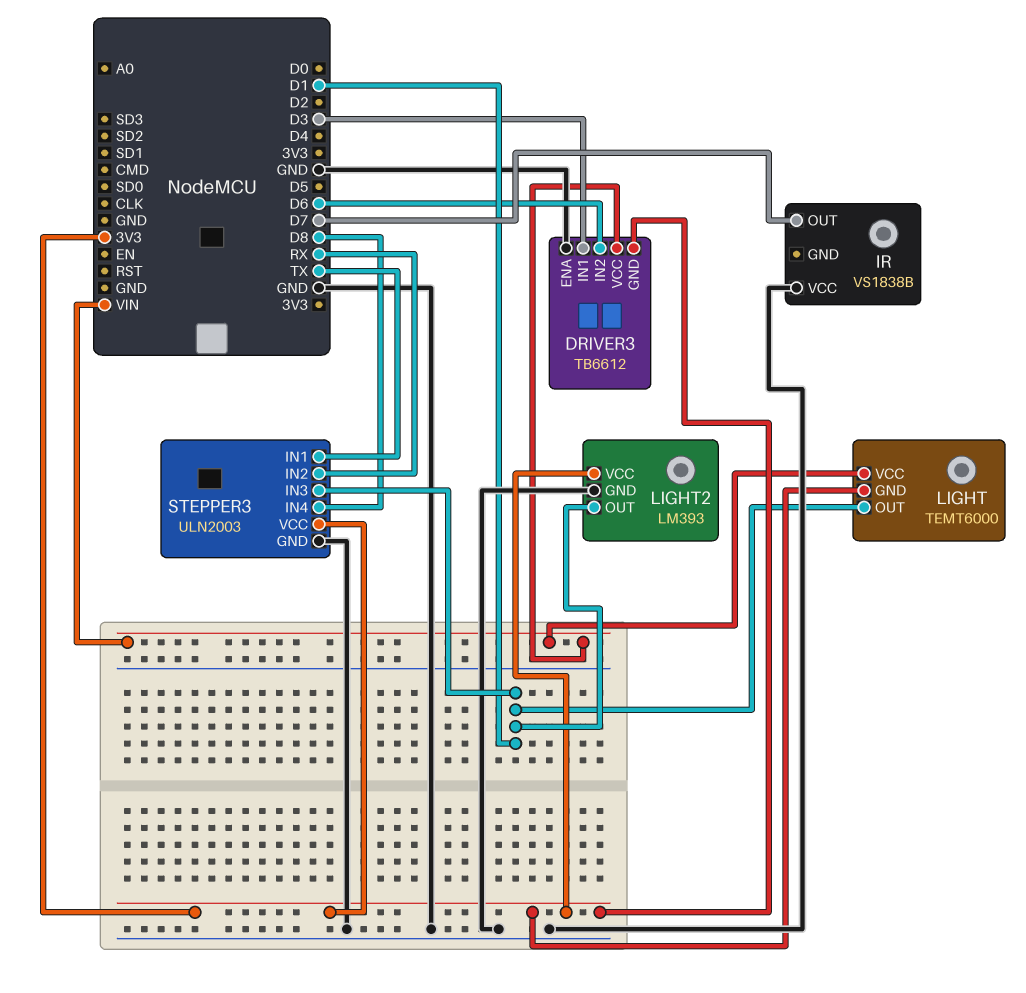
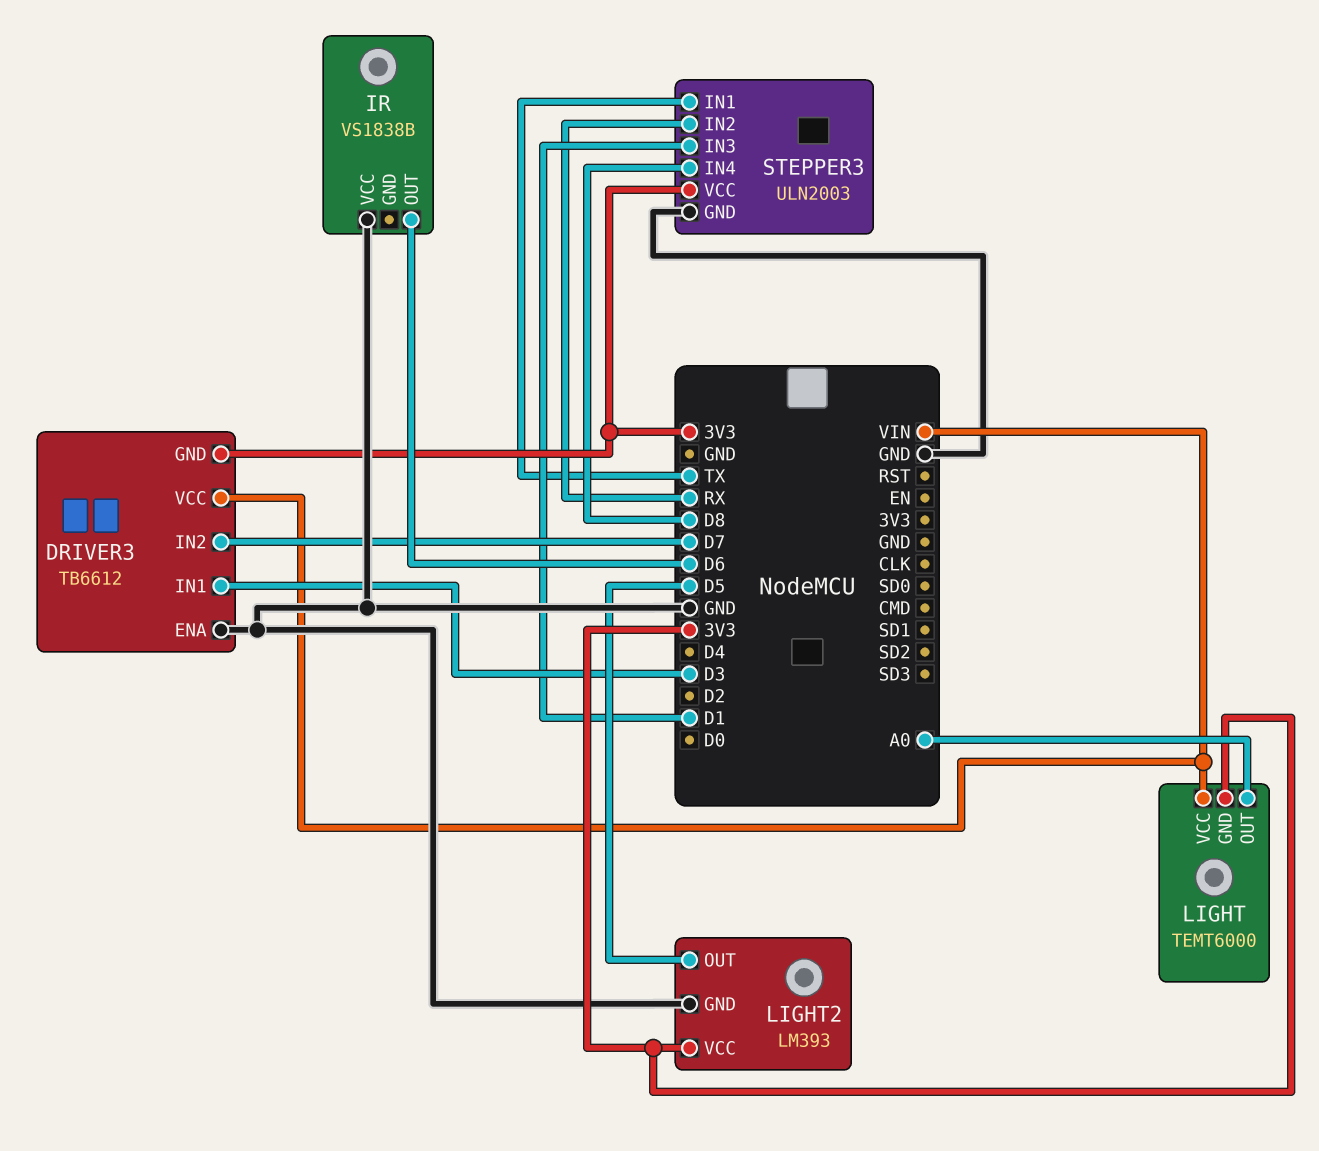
DRIVER3 pin IN2: D6 -> D7
IR pin OUT: D7 -> D6
LIGHT pin OUT: D1 -> A0
LIGHT2 pin OUT: D1 -> D5

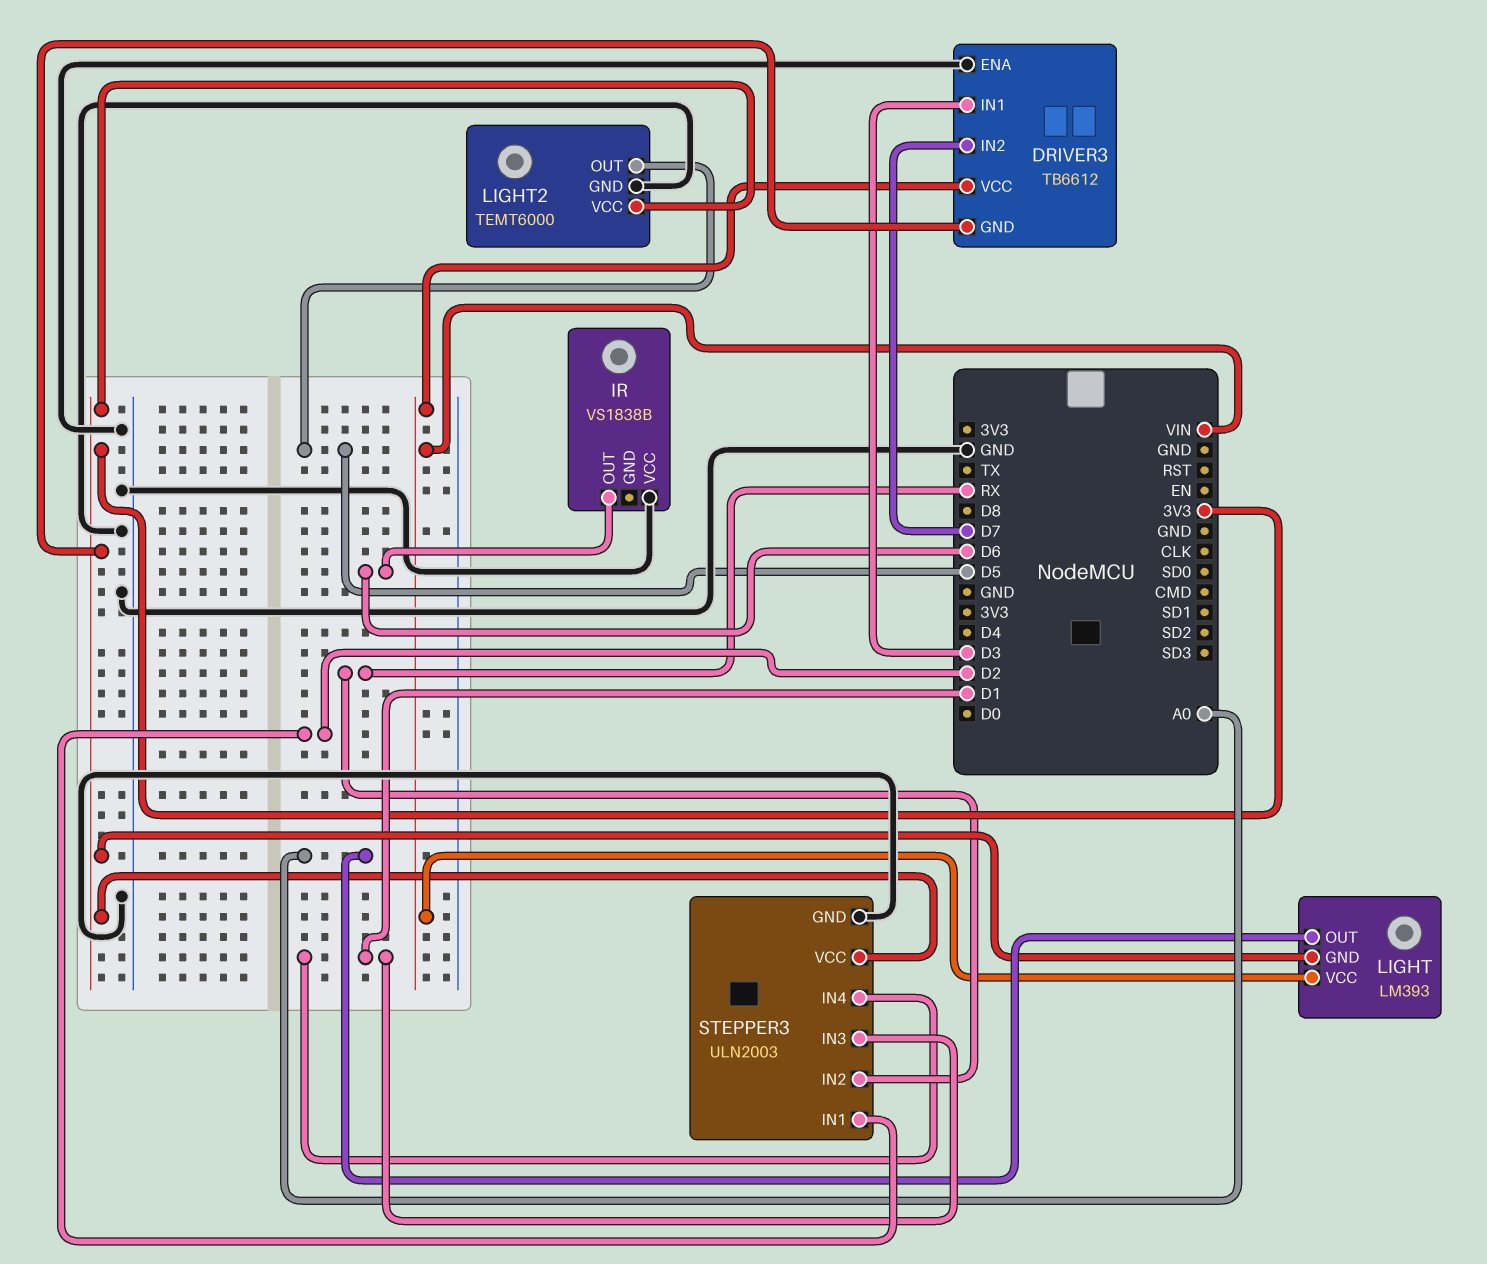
LIGHT: TEMT6000 -> LM393
LIGHT2: LM393 -> TEMT6000
STEPPER3 pin IN1: TX -> D2
STEPPER3 pin IN4: D8 -> D1

